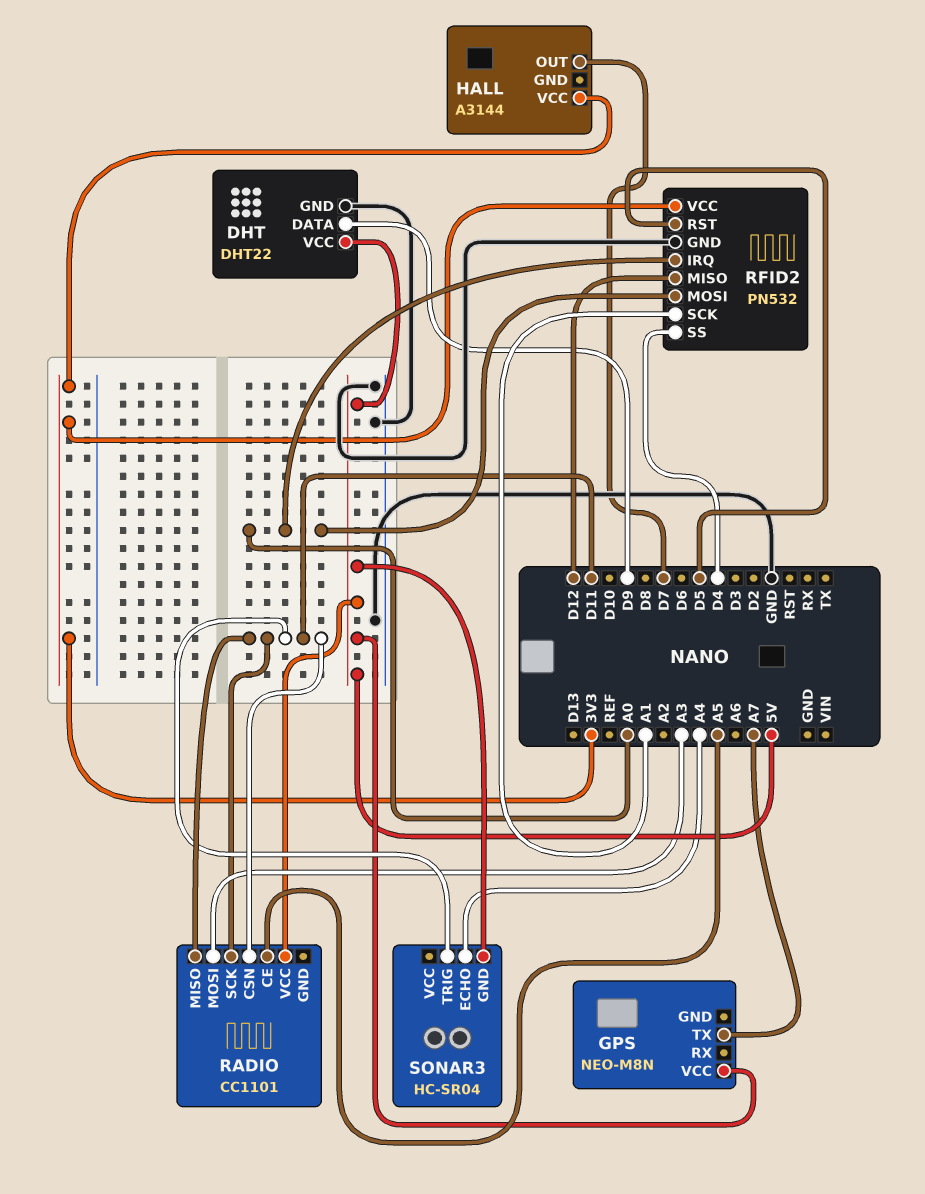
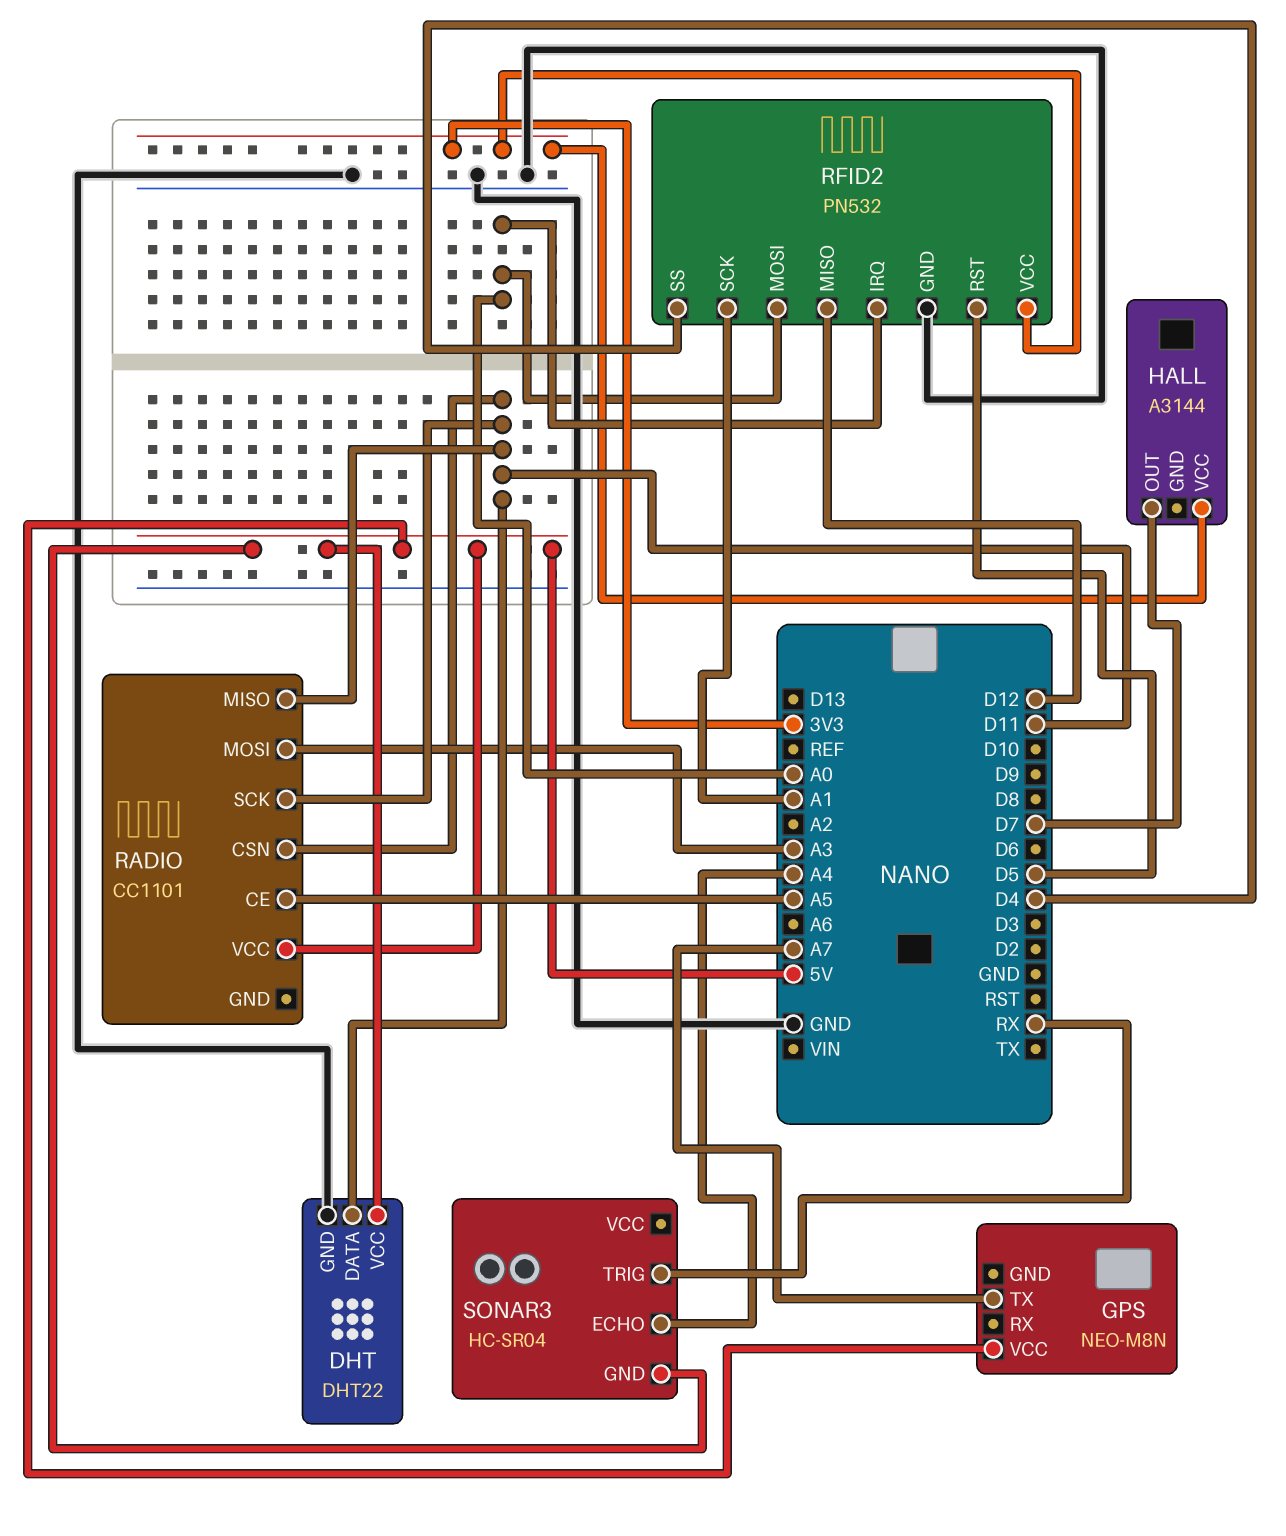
DHT pin DATA: D9 -> D11
SONAR3 pin TRIG: D11 -> RX

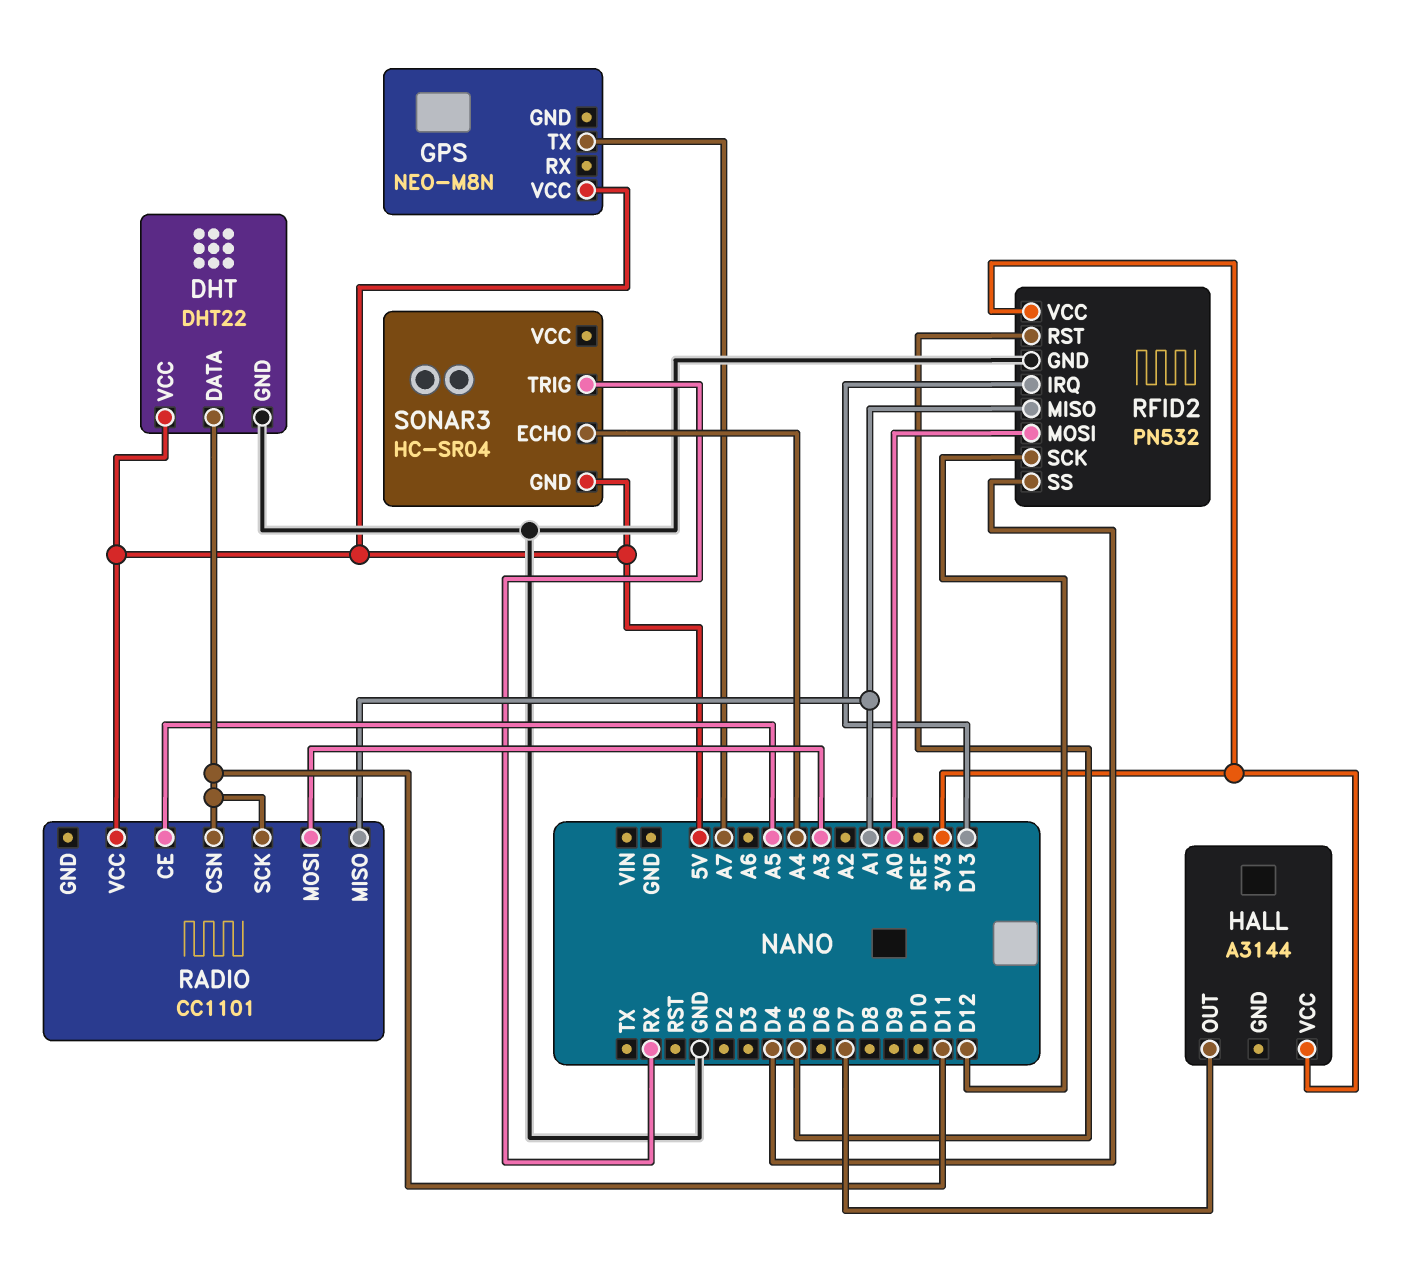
RADIO pin MISO: D11 -> A1
RFID2 pin IRQ: A0 -> D13
RFID2 pin MISO: D12 -> A1
RFID2 pin SCK: A1 -> D12

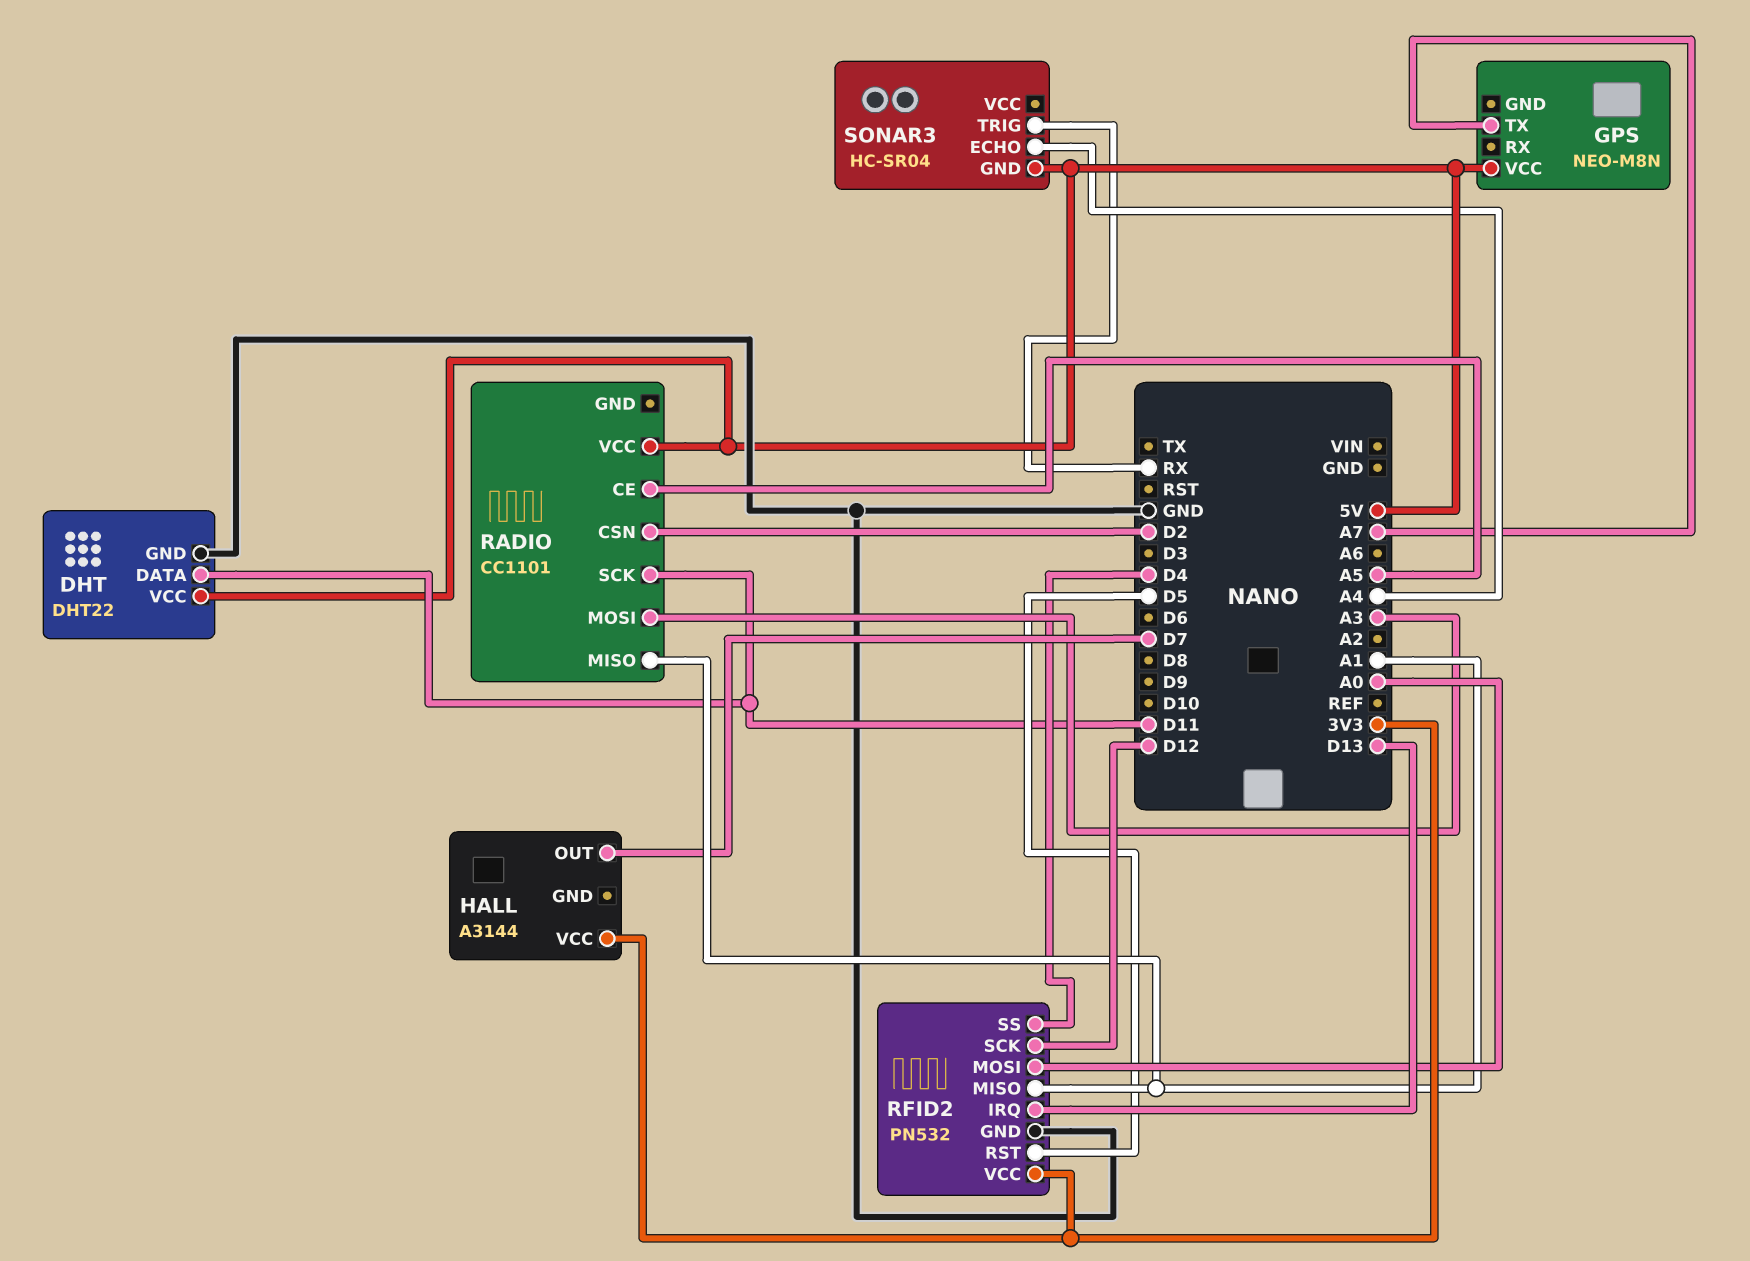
RADIO pin CSN: D11 -> D2

